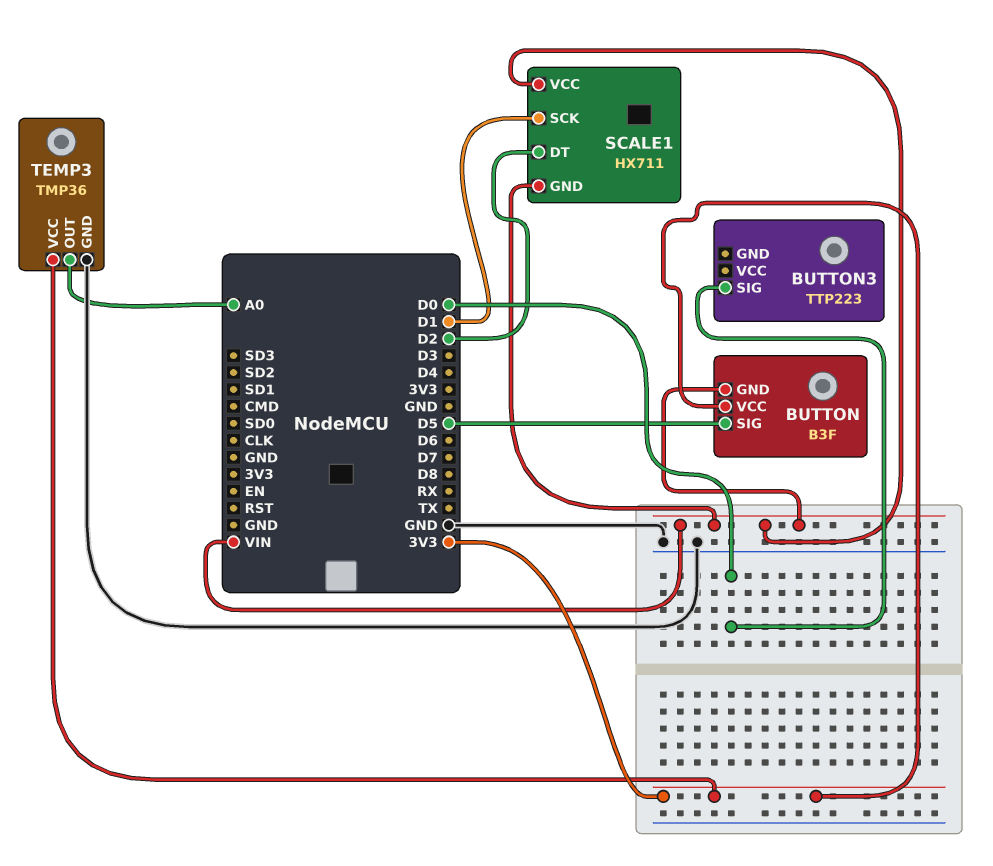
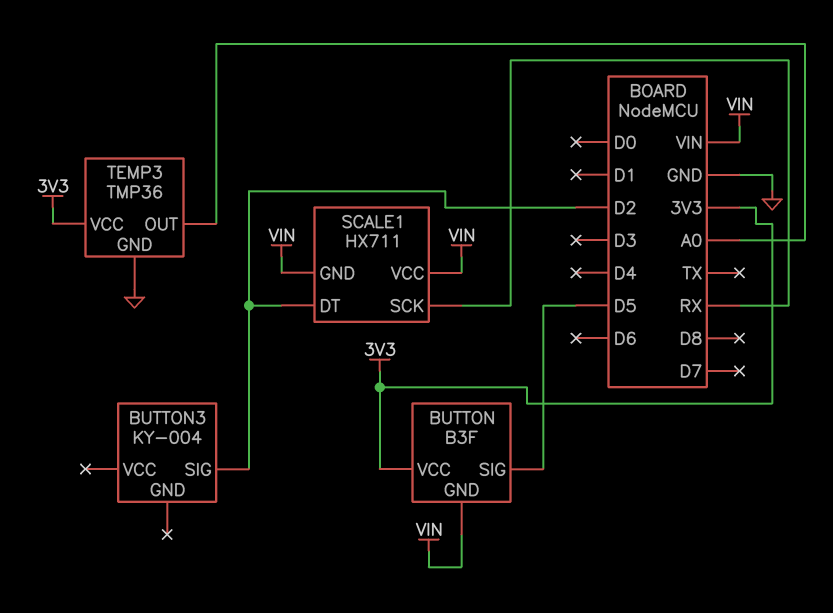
BUTTON3: TTP223 -> KY-004
BUTTON3 pin SIG: D0 -> D2
SCALE1 pin SCK: D1 -> RX

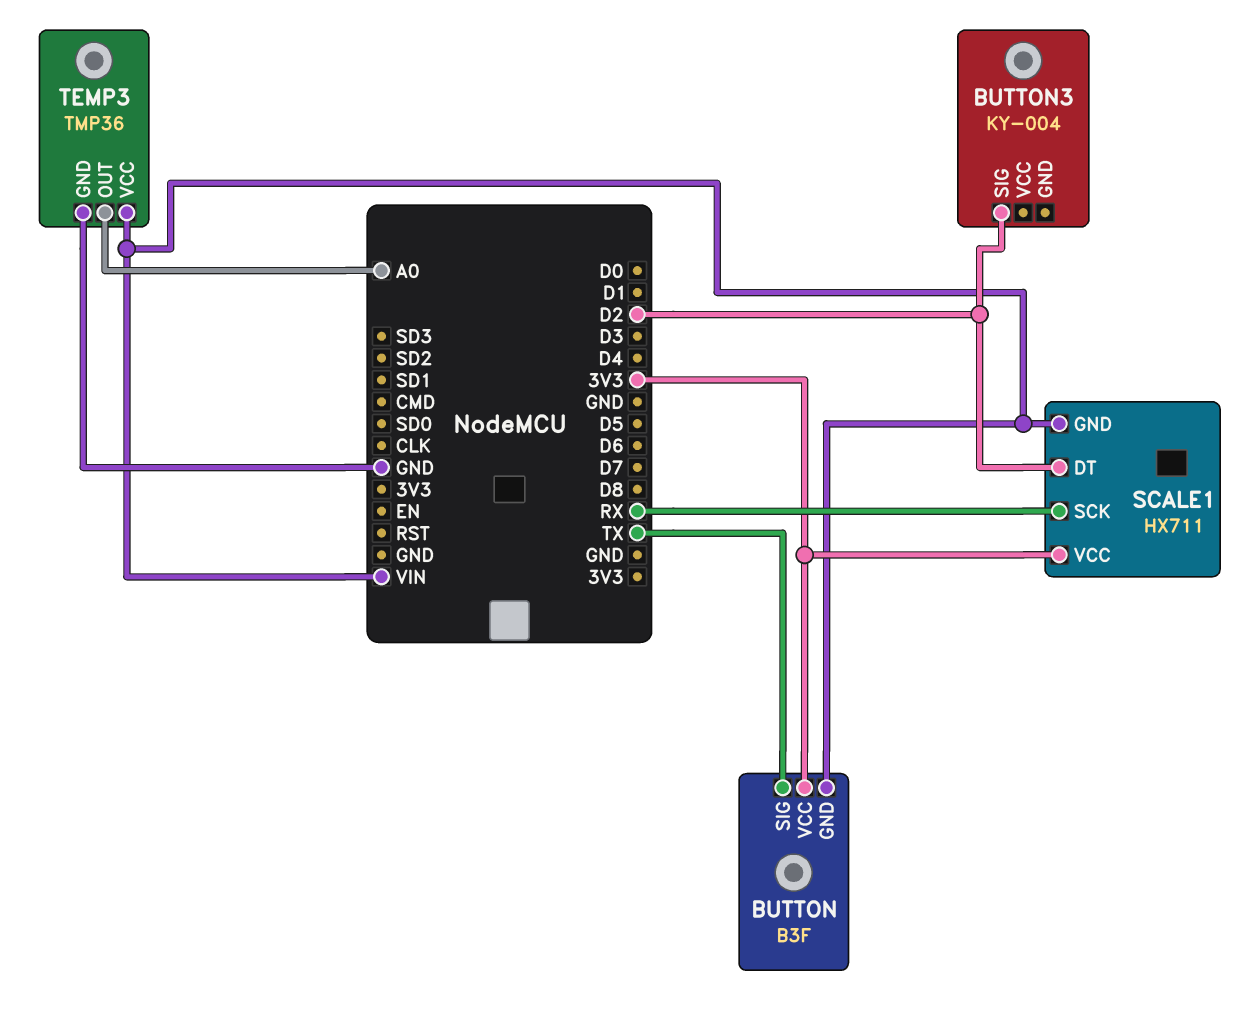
BUTTON pin SIG: D5 -> TX
SCALE1 pin VCC: VIN -> 3V3
TEMP3 pin VCC: 3V3 -> VIN

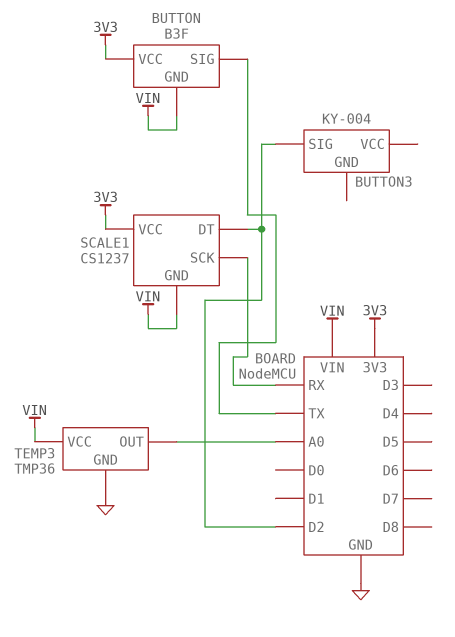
SCALE1: HX711 -> CS1237

